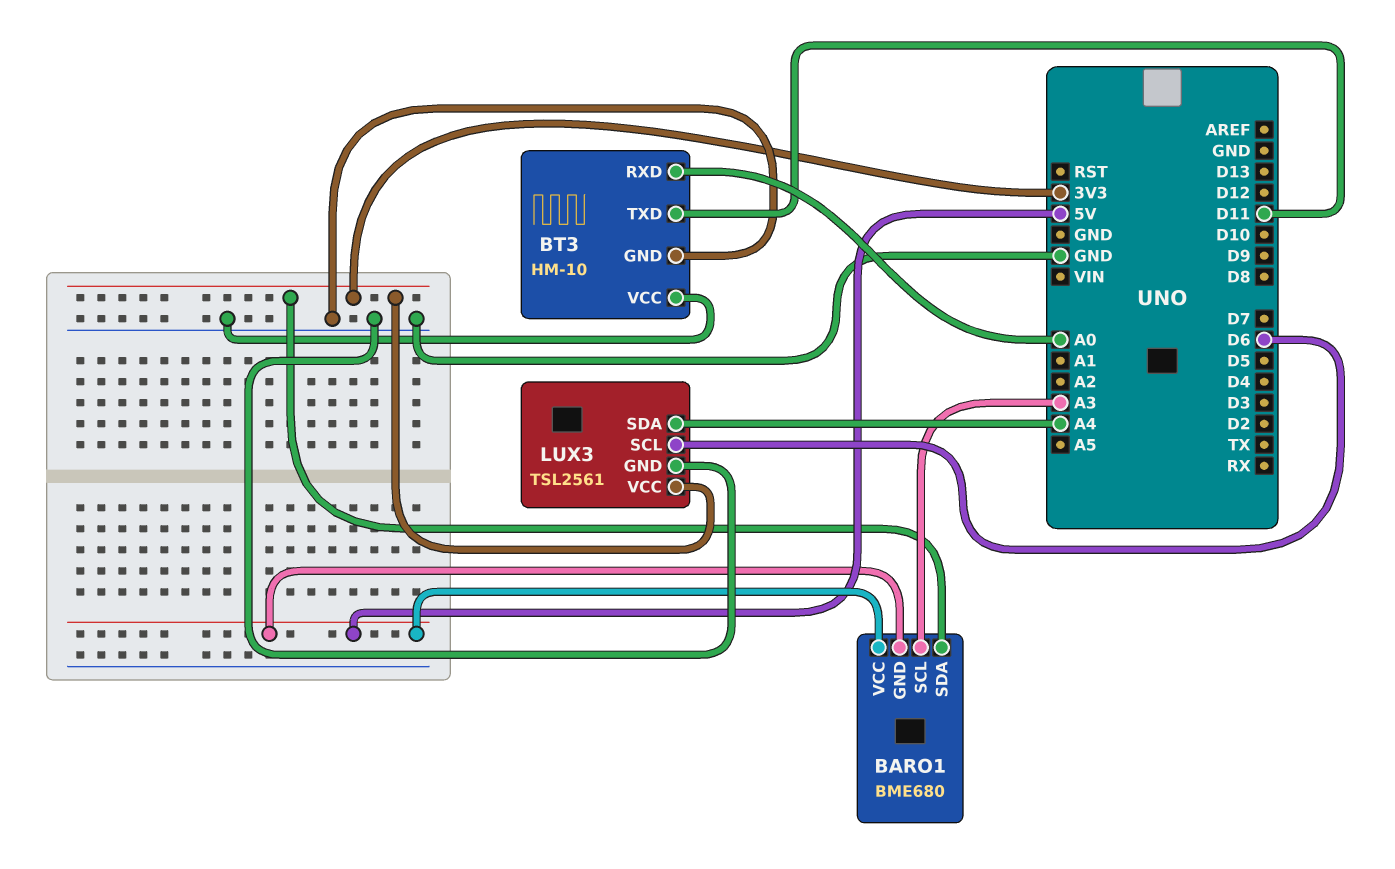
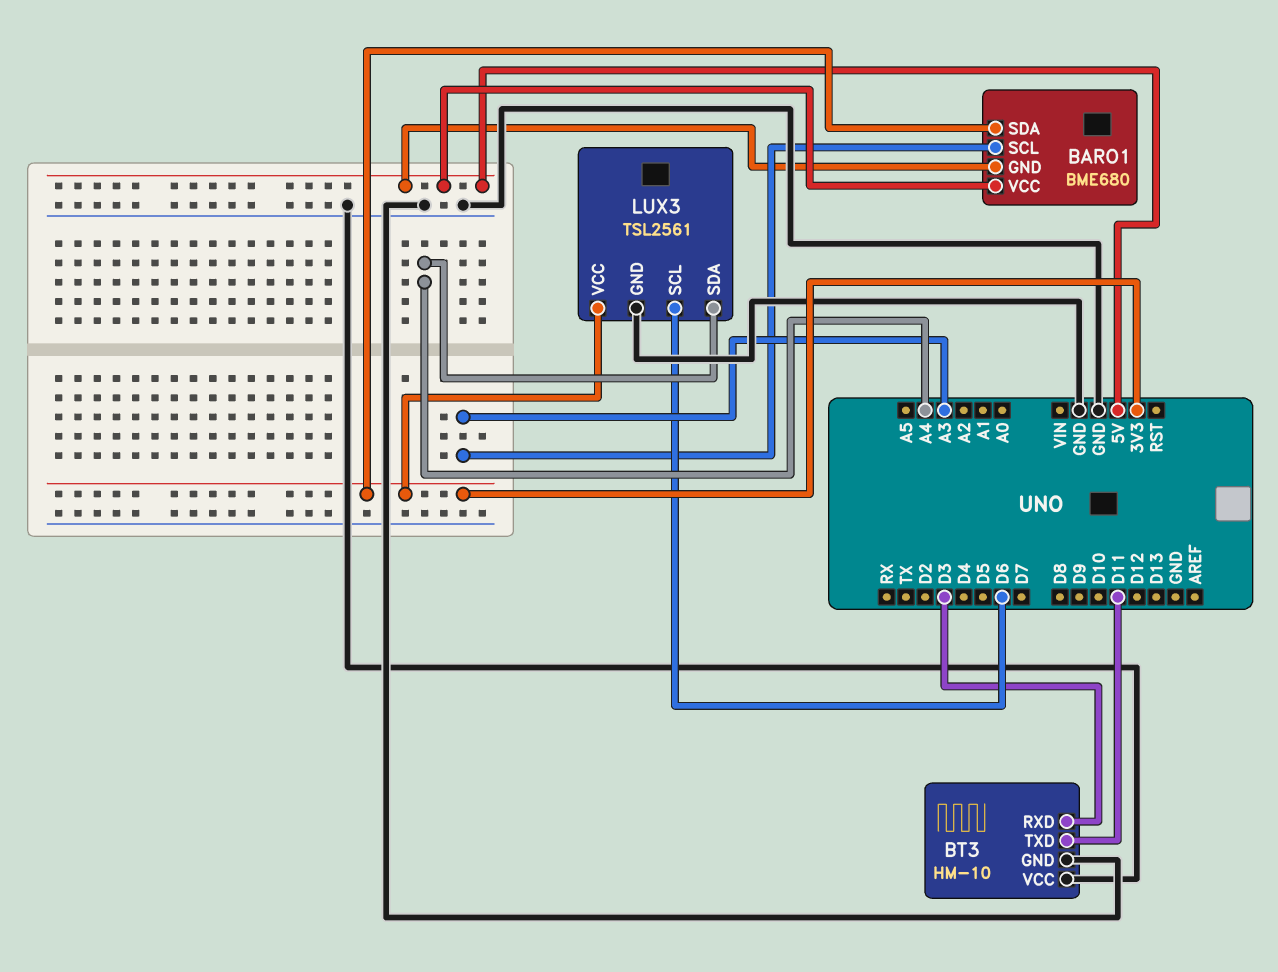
BT3 pin RXD: A0 -> D3

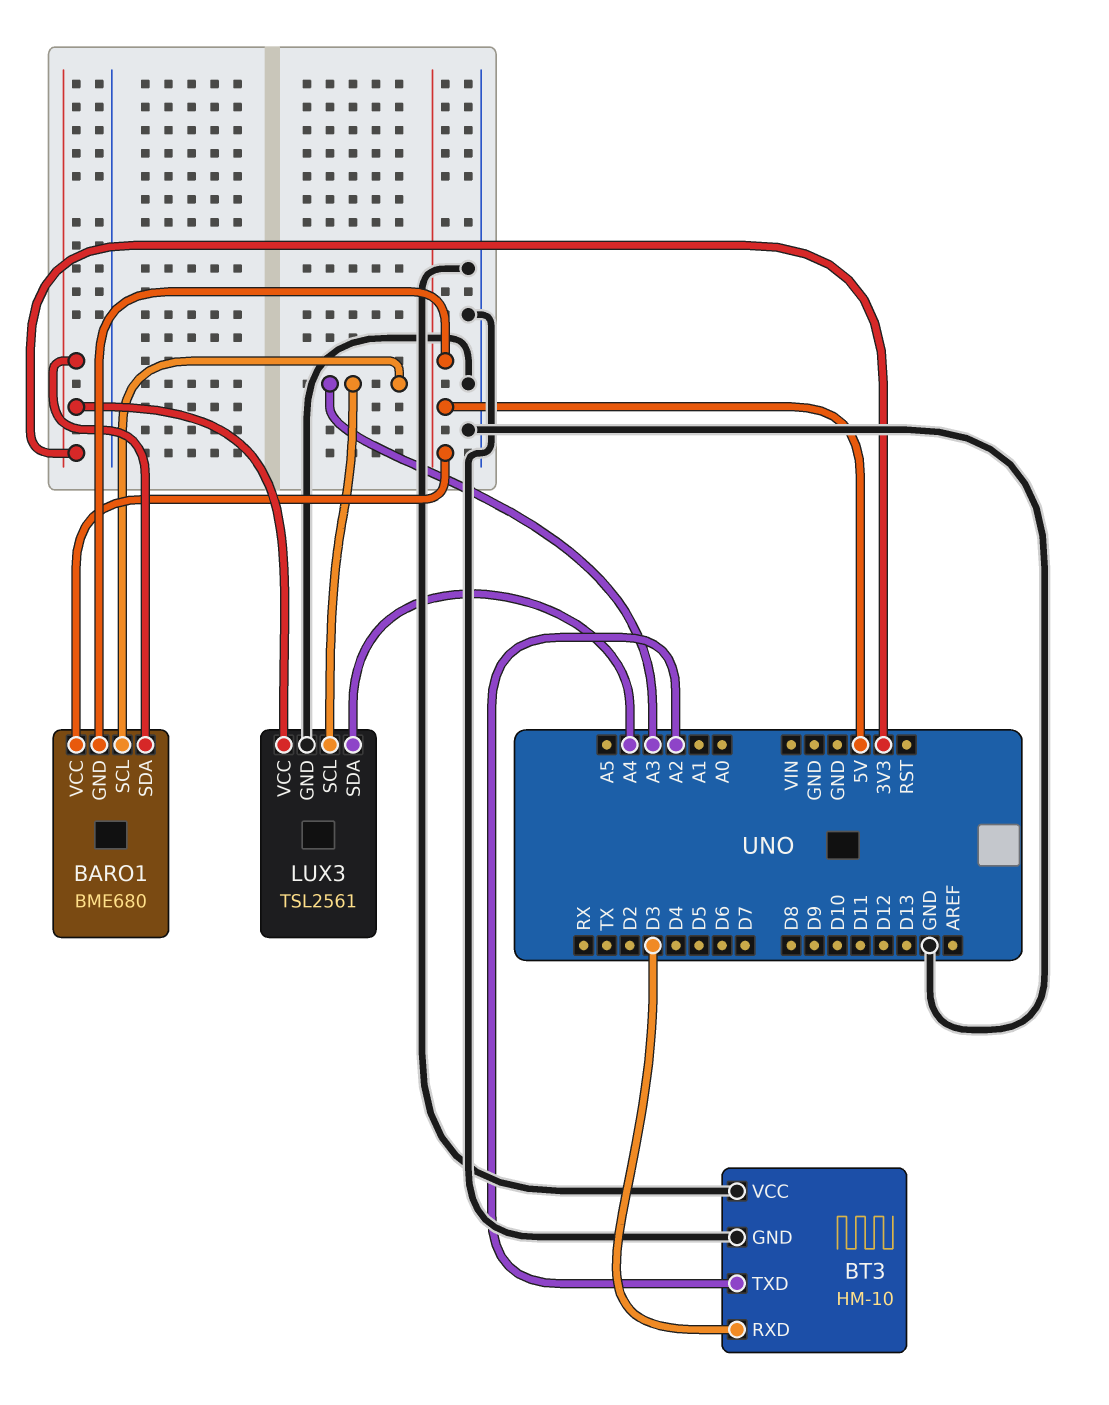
BT3 pin TXD: D11 -> A2
LUX3 pin SCL: D6 -> A3

